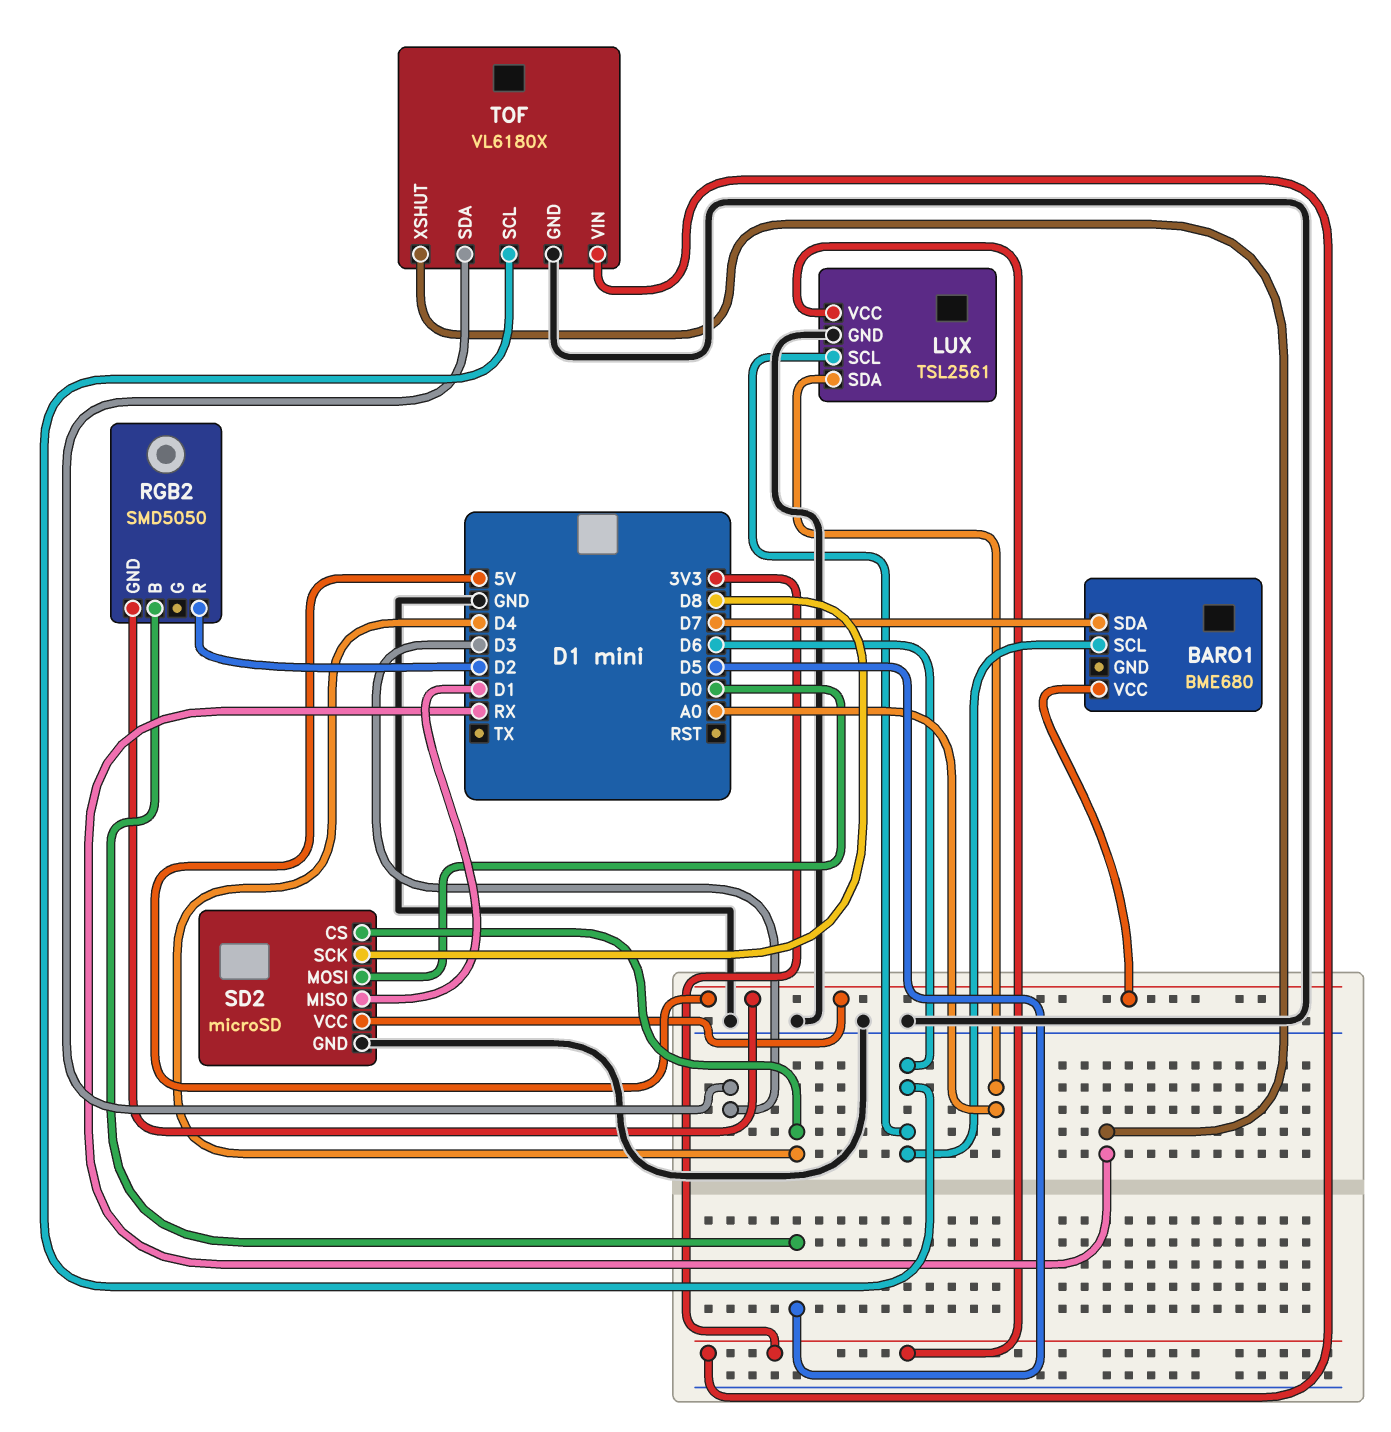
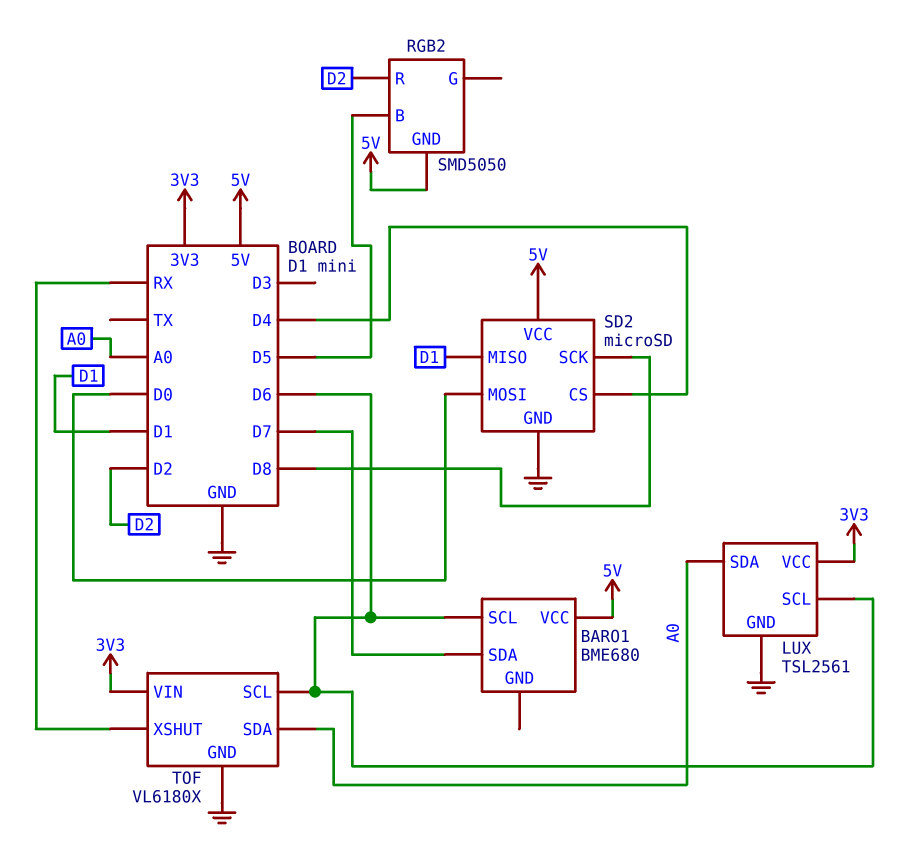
TOF pin SDA: D3 -> A0

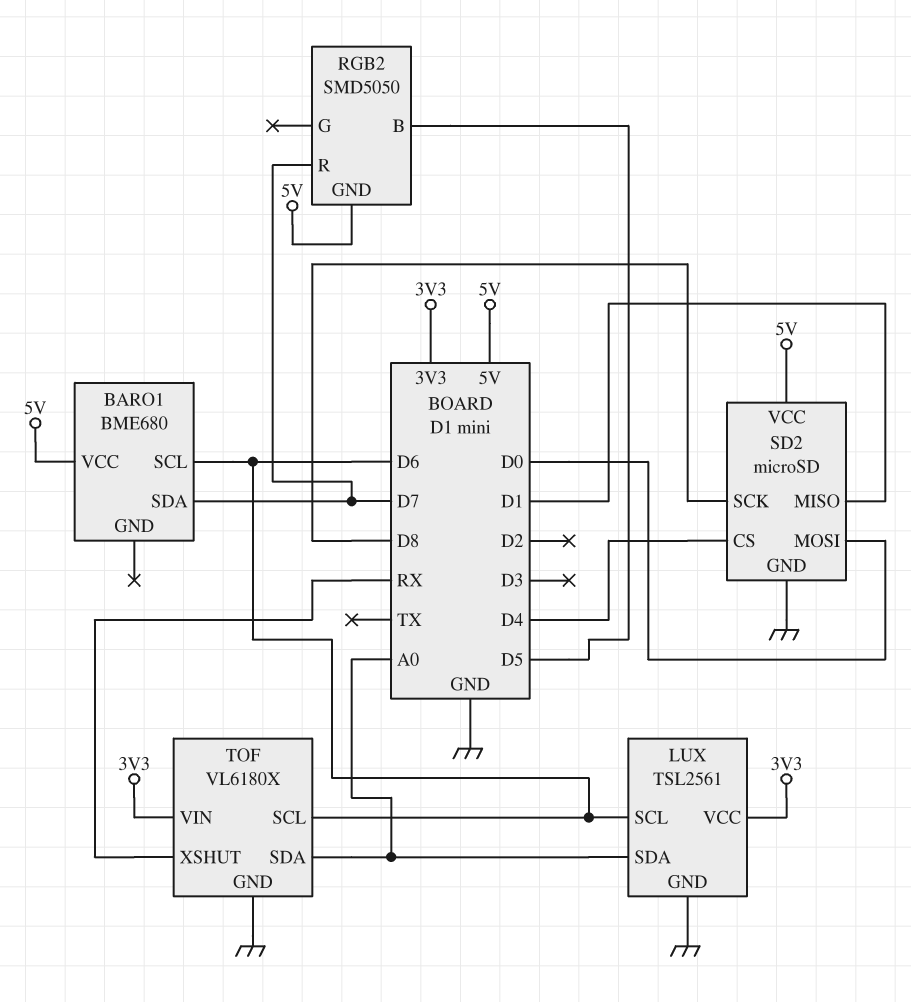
RGB2 pin R: D2 -> D7

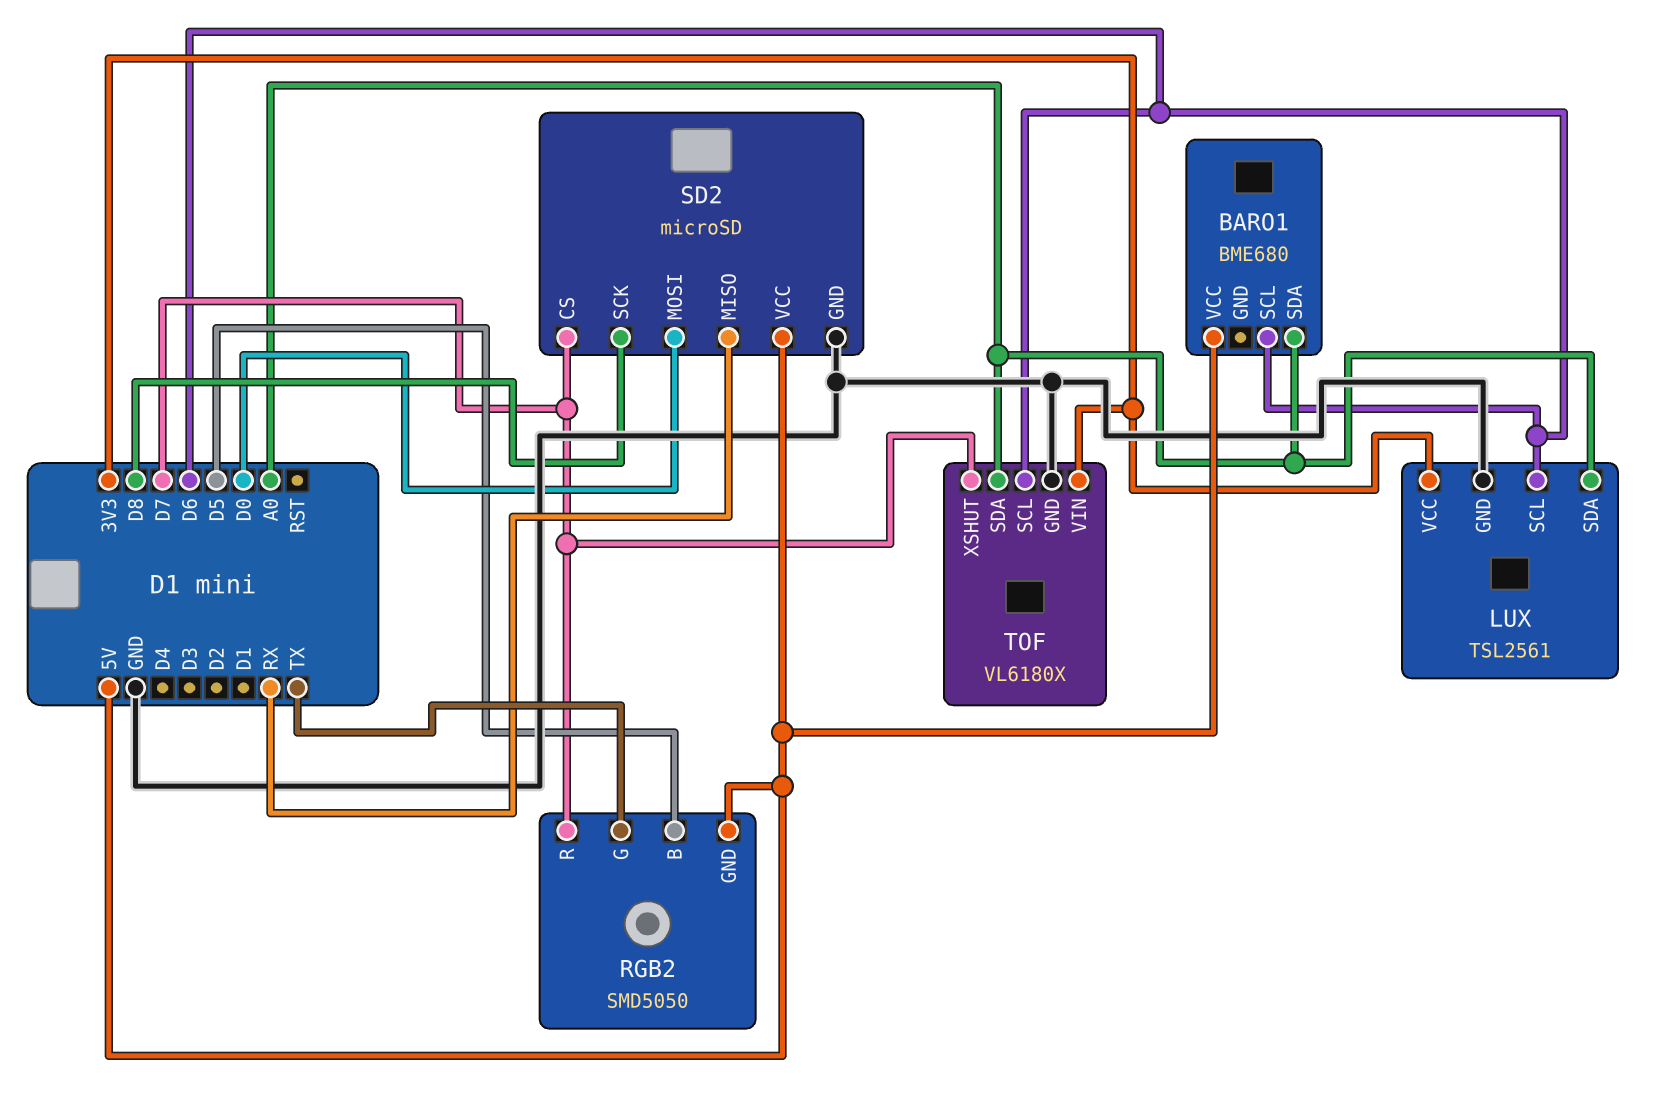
BARO1 pin SDA: D7 -> A0
RGB2 pin G: none -> TX
SD2 pin CS: D4 -> D7
SD2 pin MISO: D1 -> RX
TOF pin XSHUT: RX -> D7

